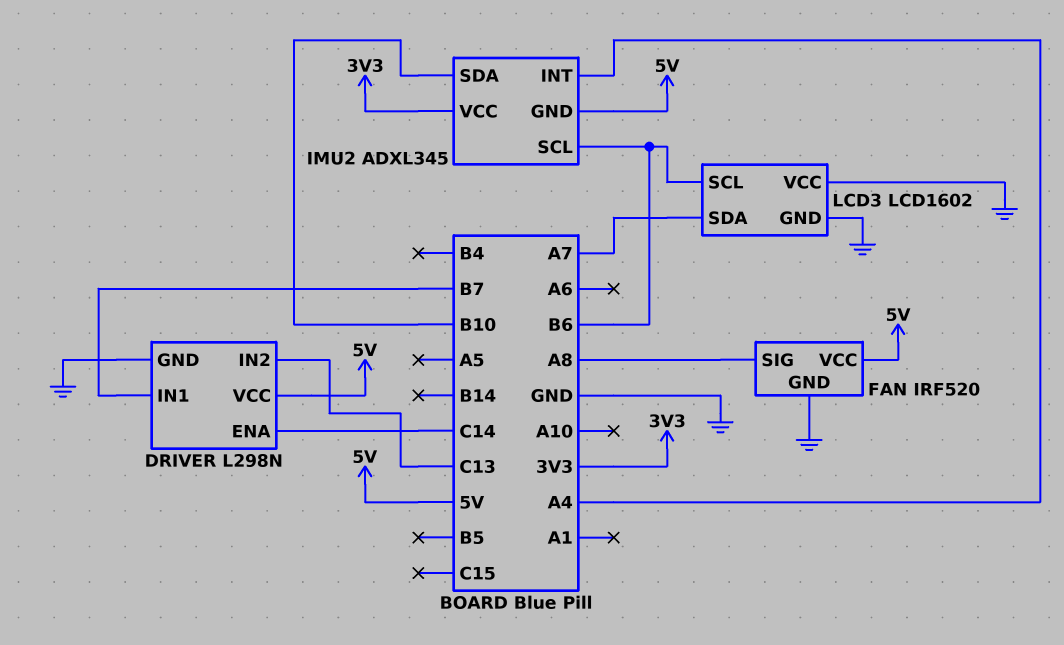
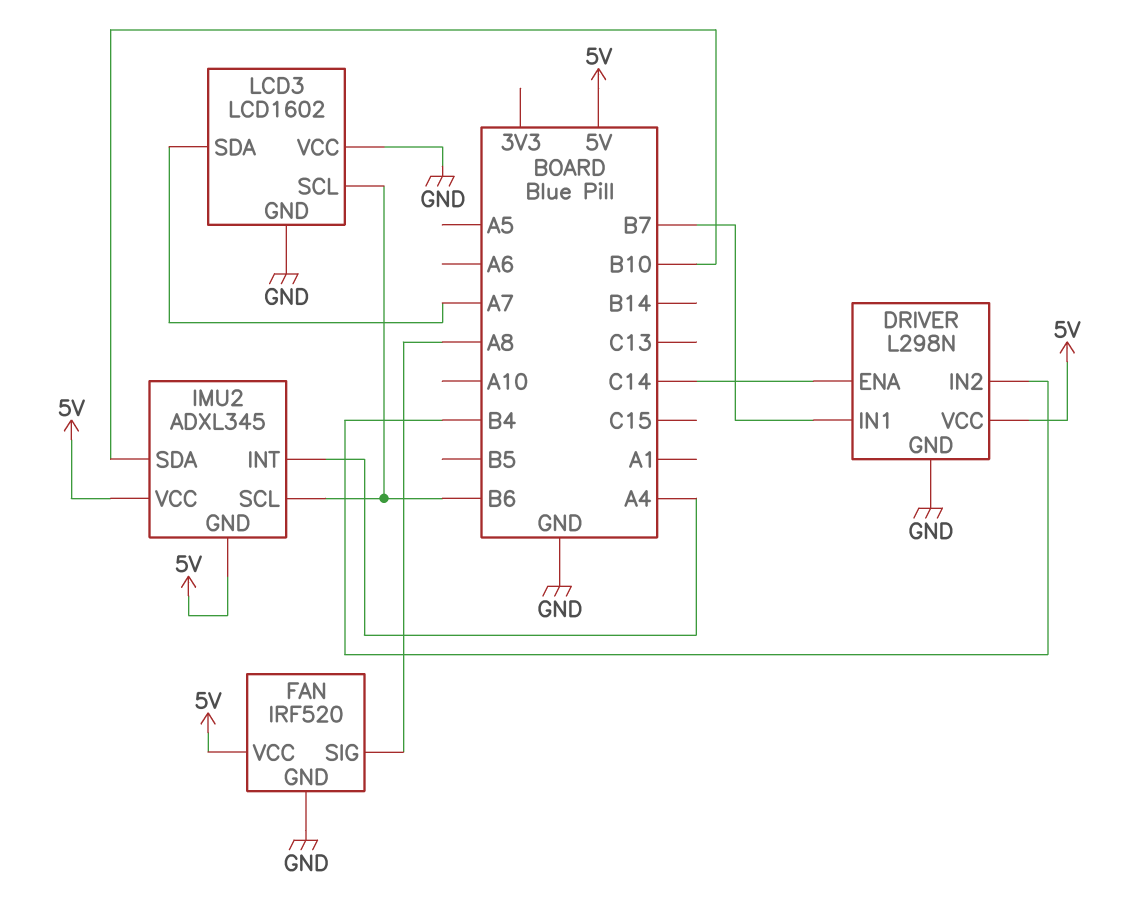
DRIVER pin IN2: C13 -> B4
IMU2 pin VCC: 3V3 -> 5V

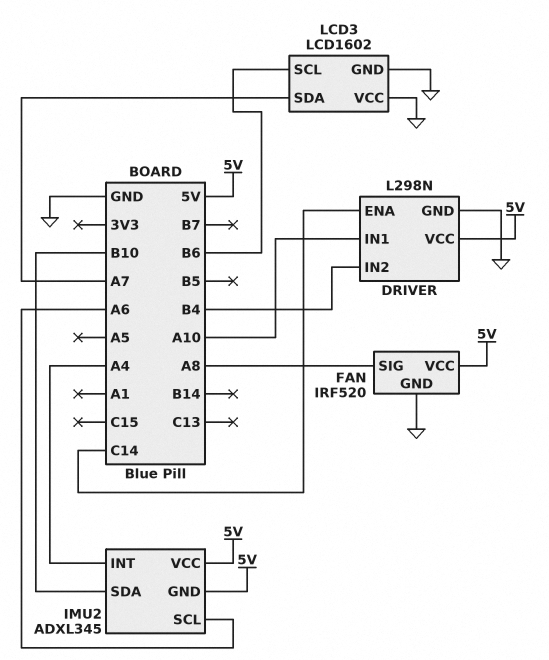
DRIVER pin IN1: B7 -> A10
IMU2 pin SCL: B6 -> A6

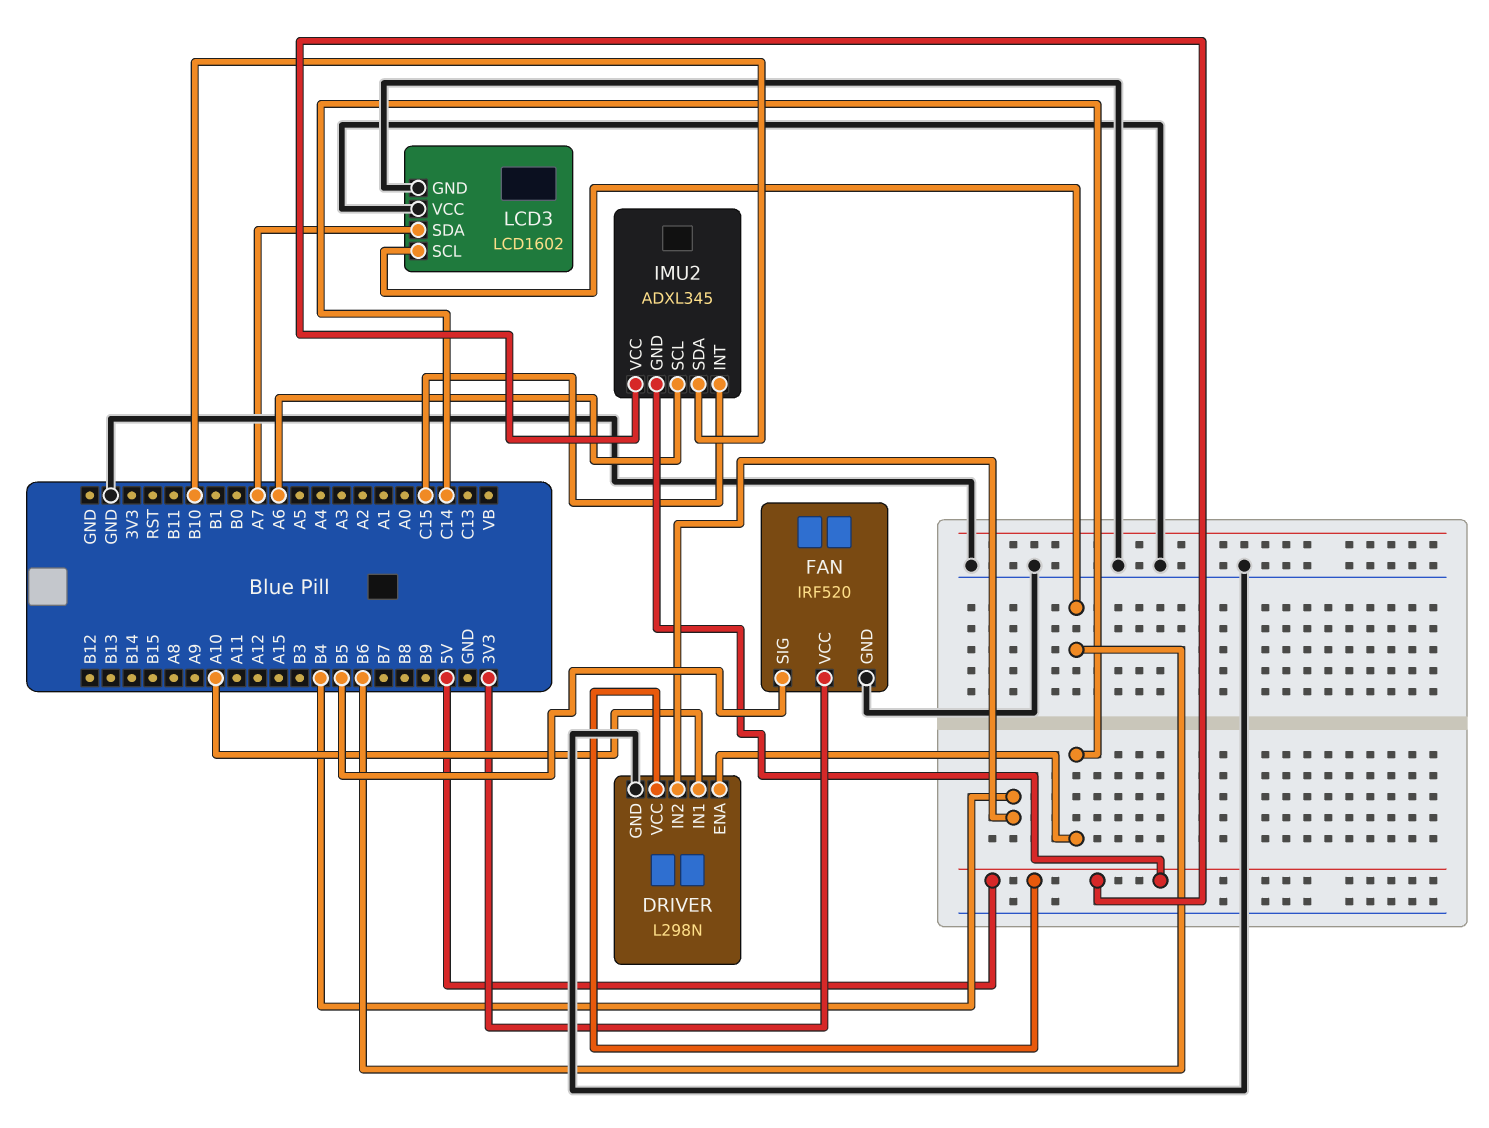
FAN pin SIG: A8 -> B5
FAN pin VCC: 5V -> 3V3
IMU2 pin INT: A4 -> C15

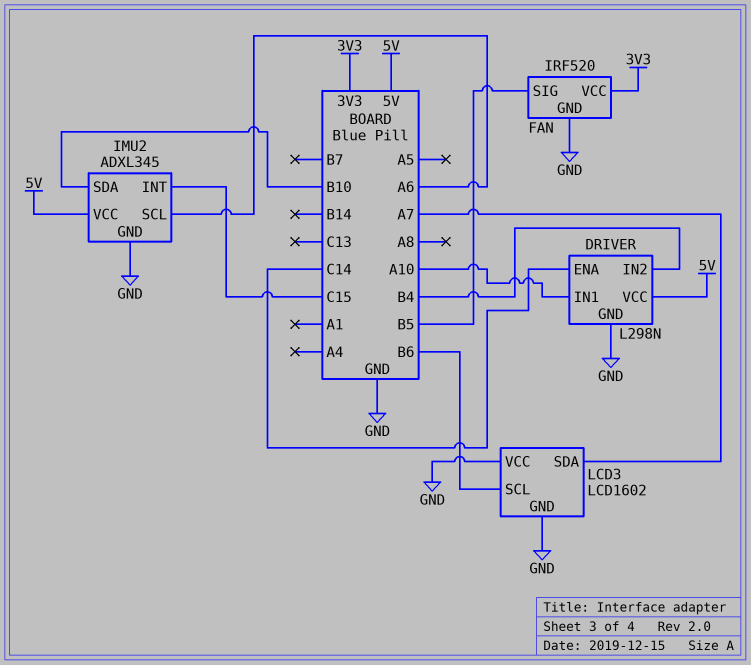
IMU2 pin GND: 5V -> GND

